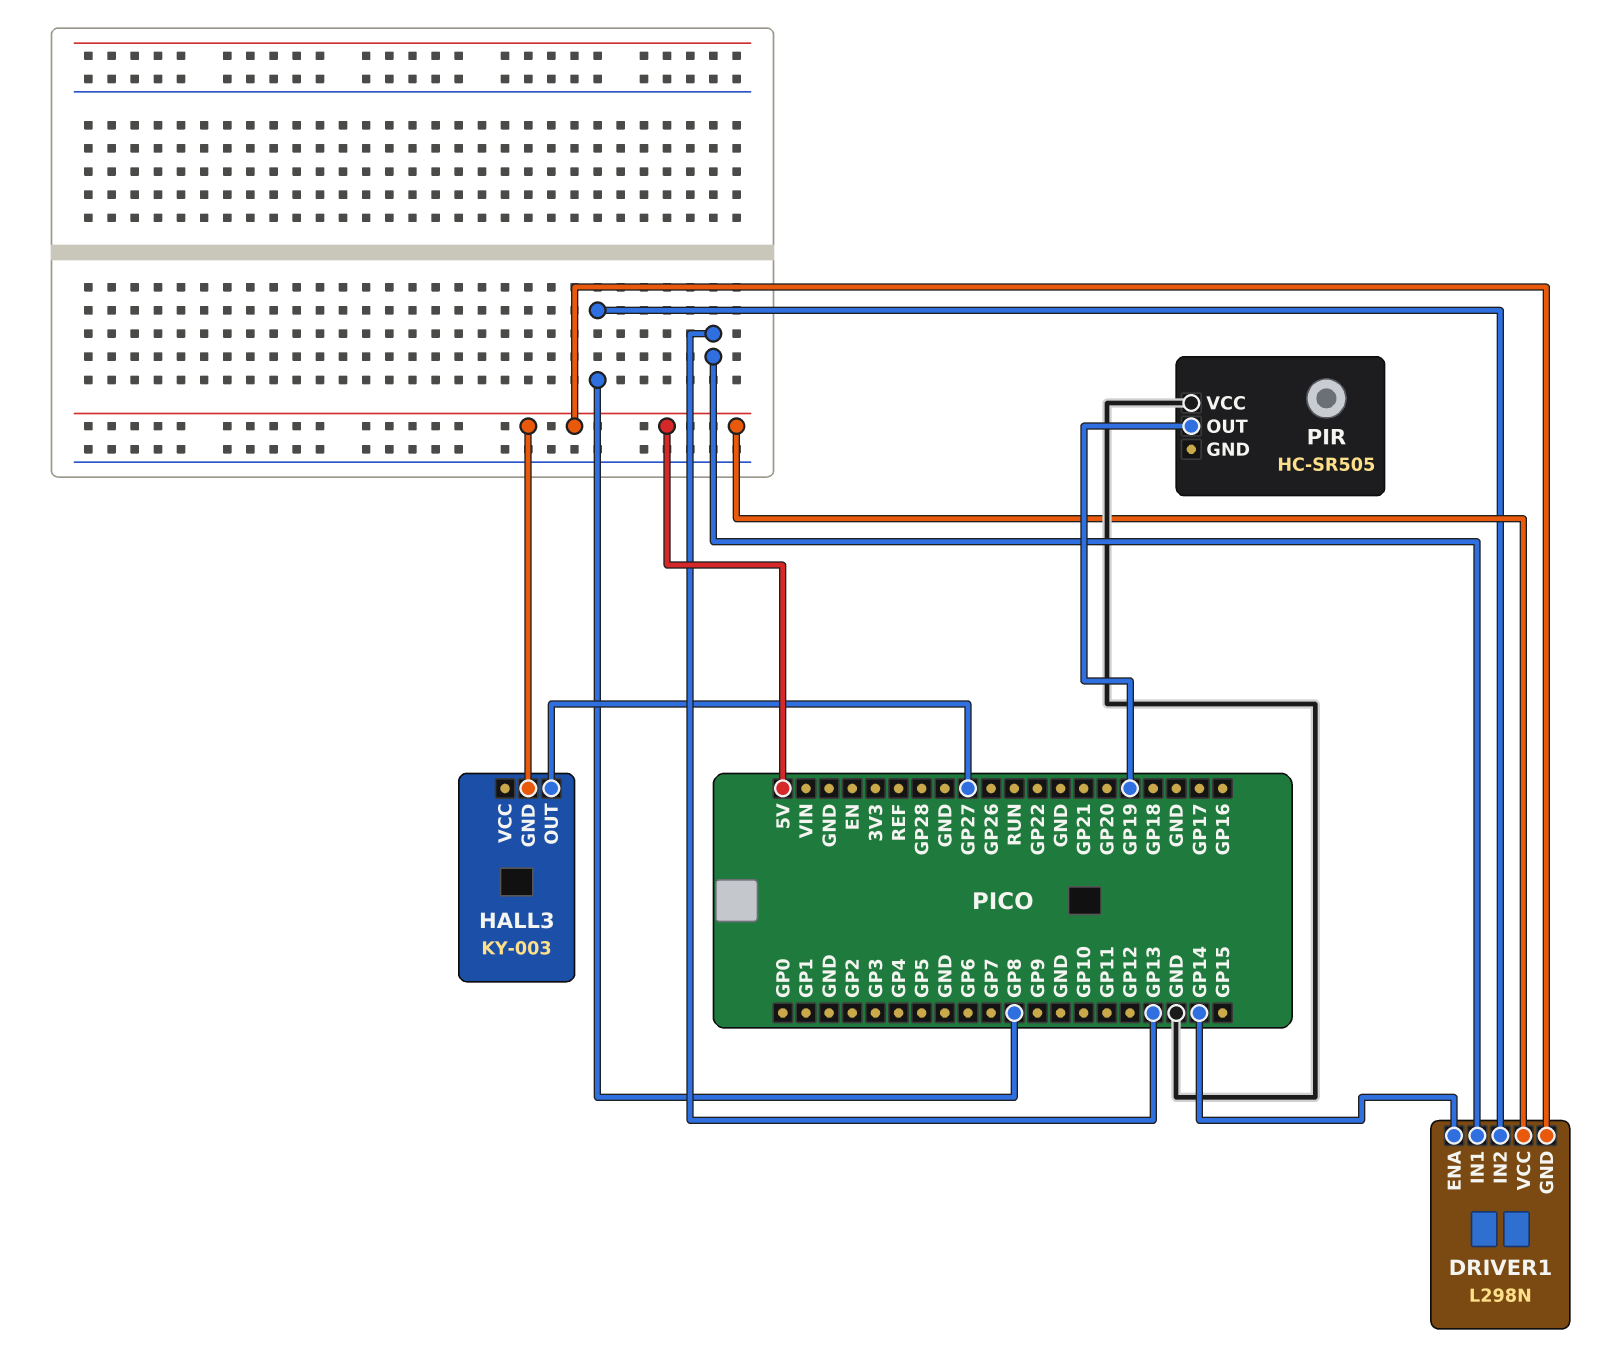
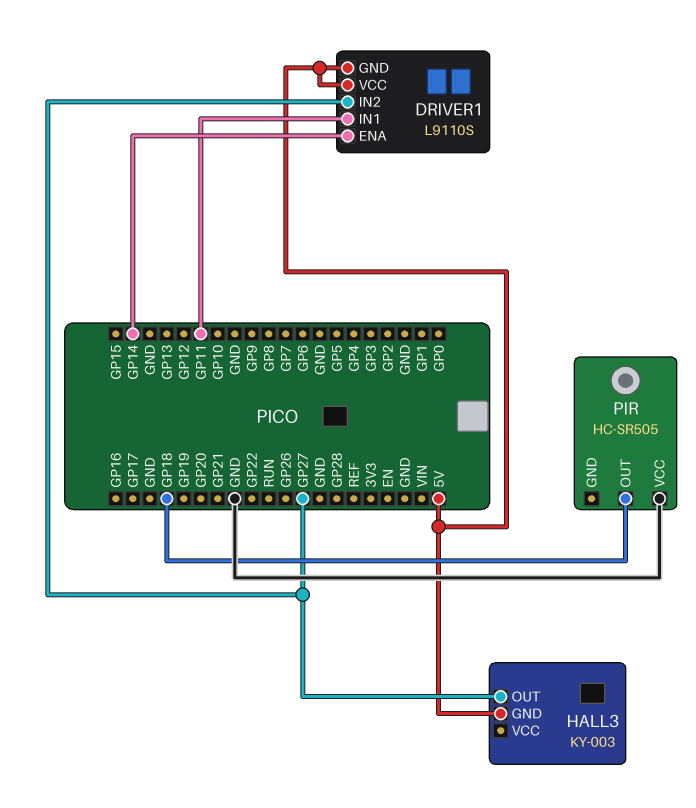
DRIVER1: L298N -> L9110S
DRIVER1 pin IN1: GP13 -> GP11
DRIVER1 pin IN2: GP8 -> GP27
PIR pin OUT: GP19 -> GP18

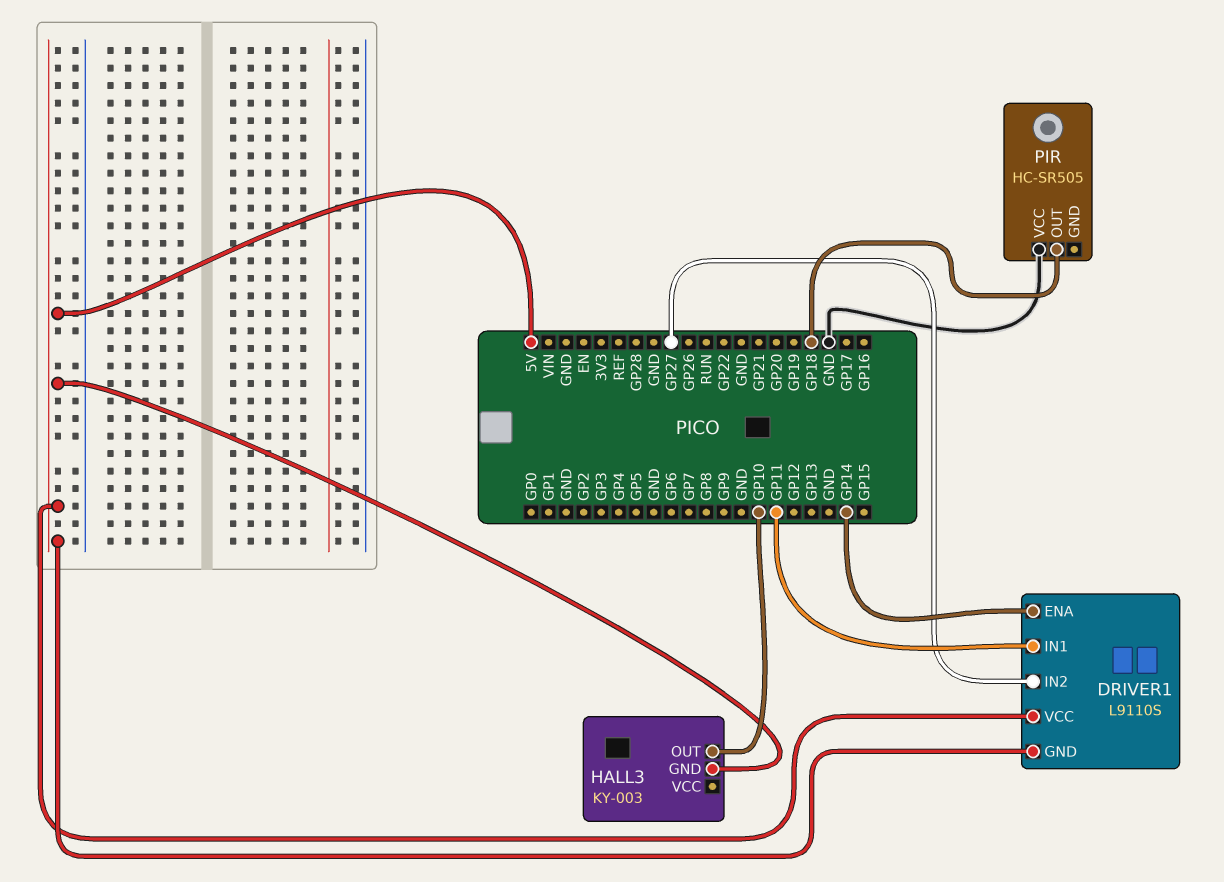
HALL3 pin OUT: GP27 -> GP10

